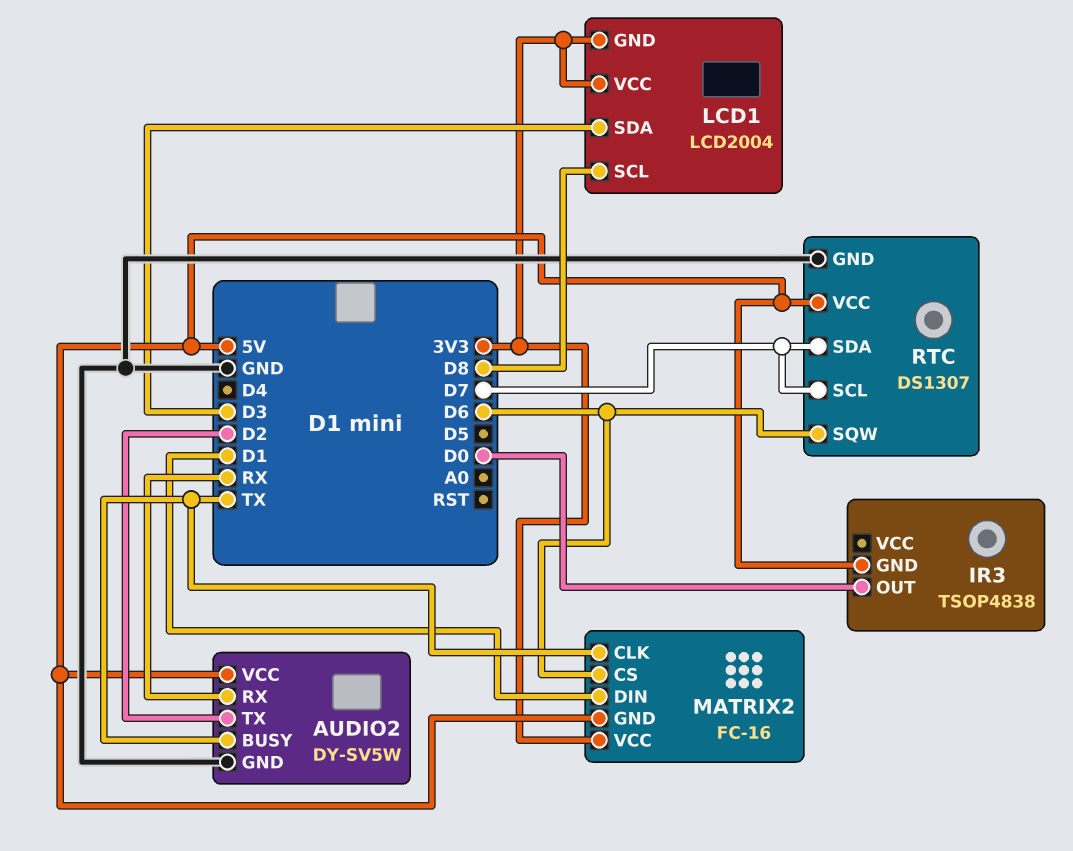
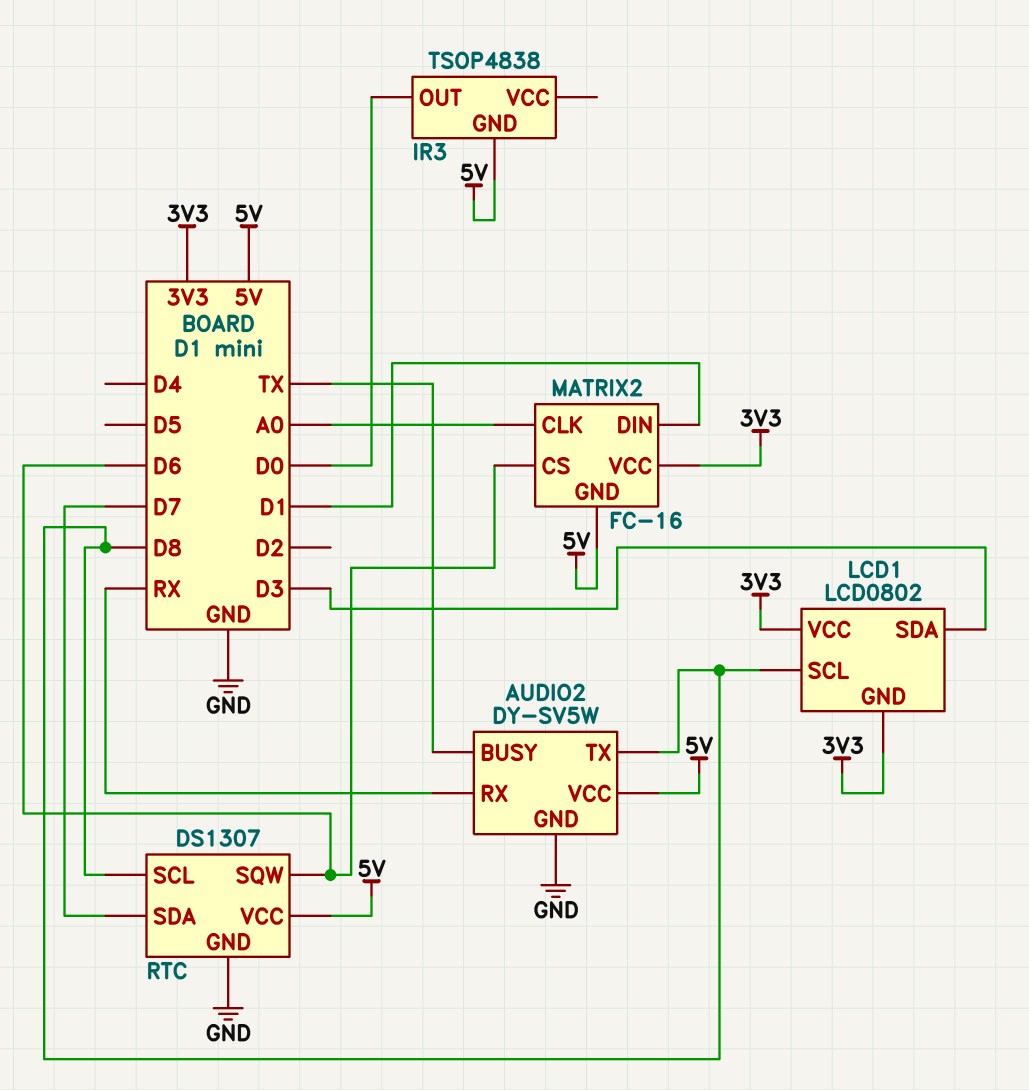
AUDIO2 pin TX: D2 -> D8
LCD1: LCD2004 -> LCD0802
MATRIX2 pin CLK: TX -> A0
RTC pin SCL: D7 -> D8

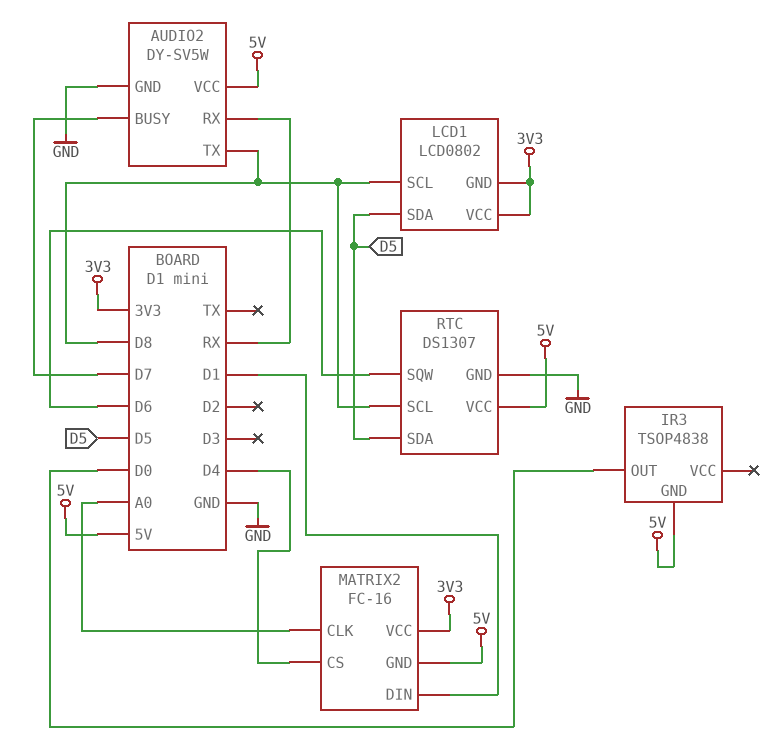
AUDIO2 pin BUSY: TX -> D7
LCD1 pin SDA: D3 -> D5
MATRIX2 pin CS: D6 -> D4
RTC pin SDA: D7 -> D5

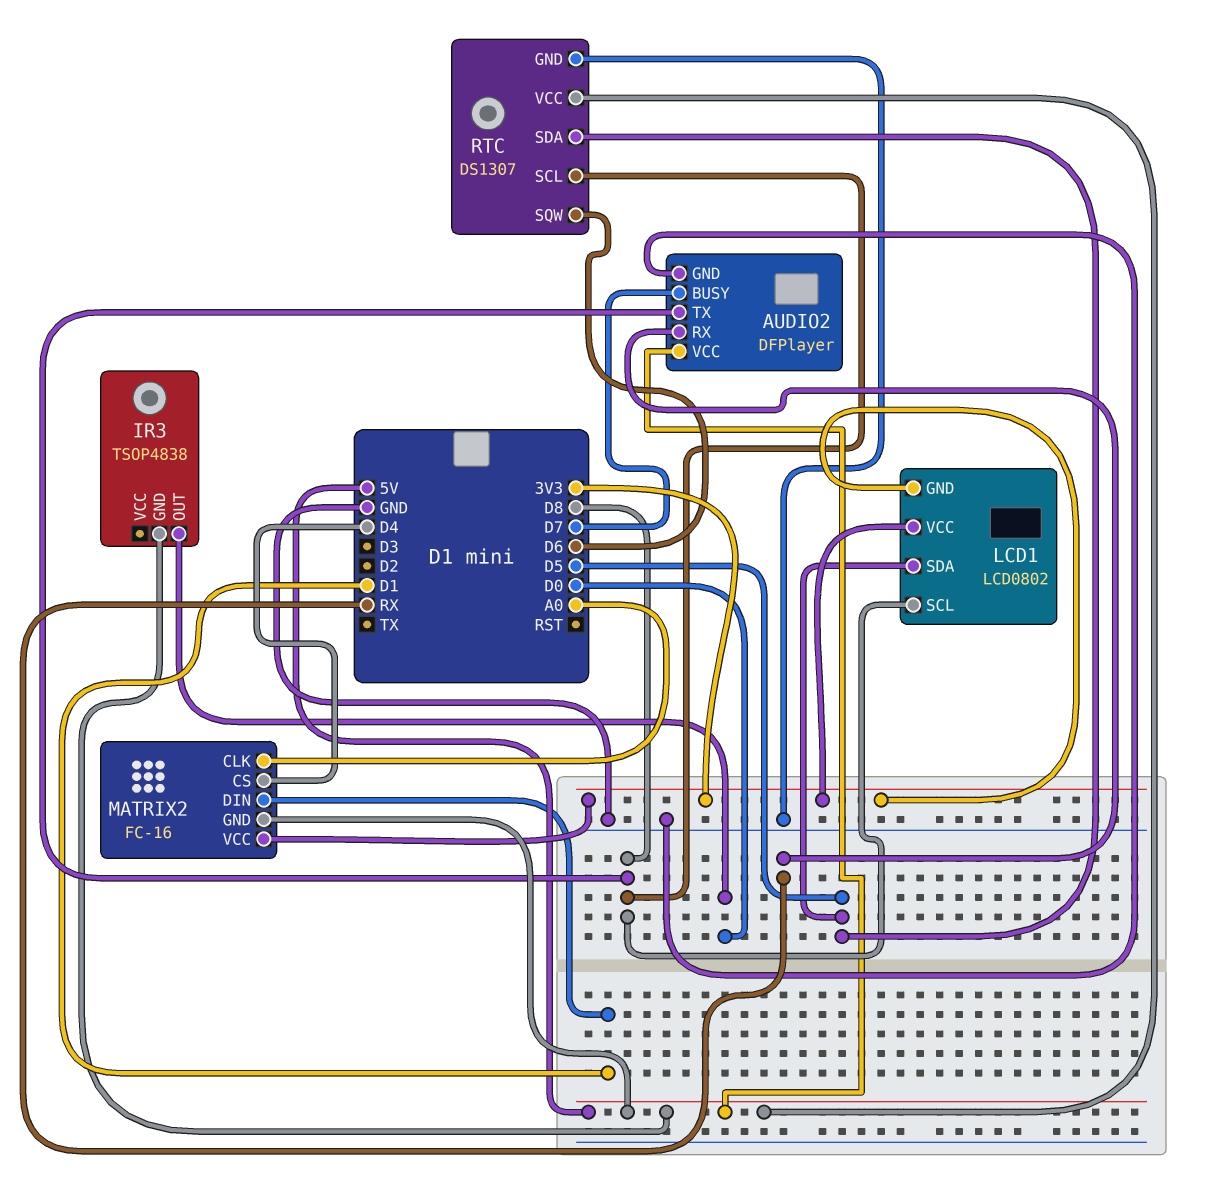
AUDIO2: DY-SV5W -> DFPlayer

